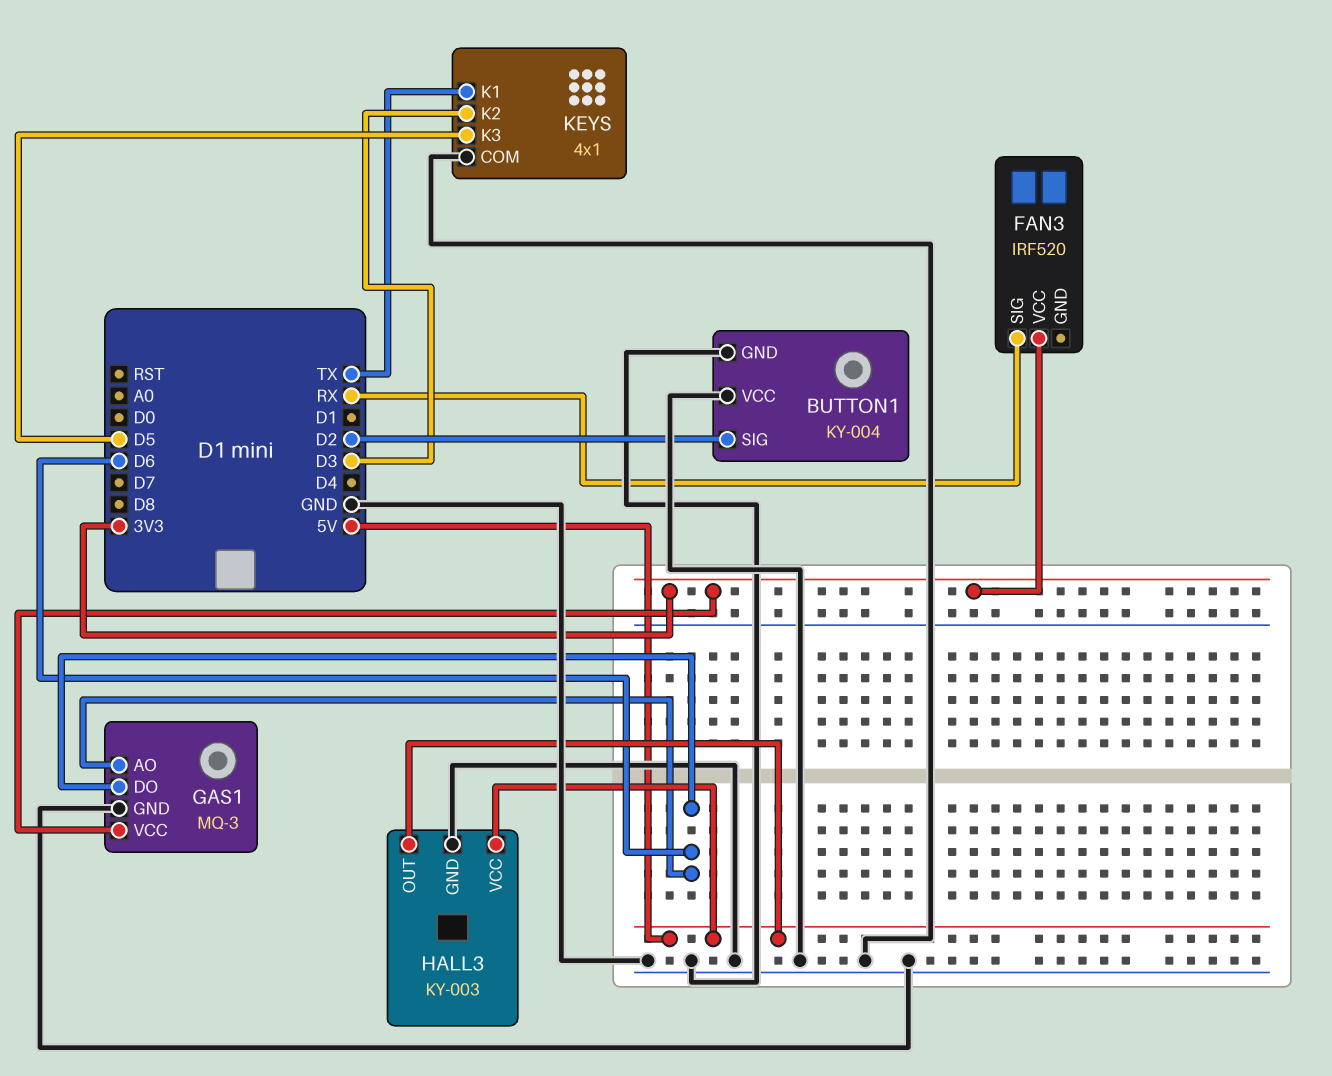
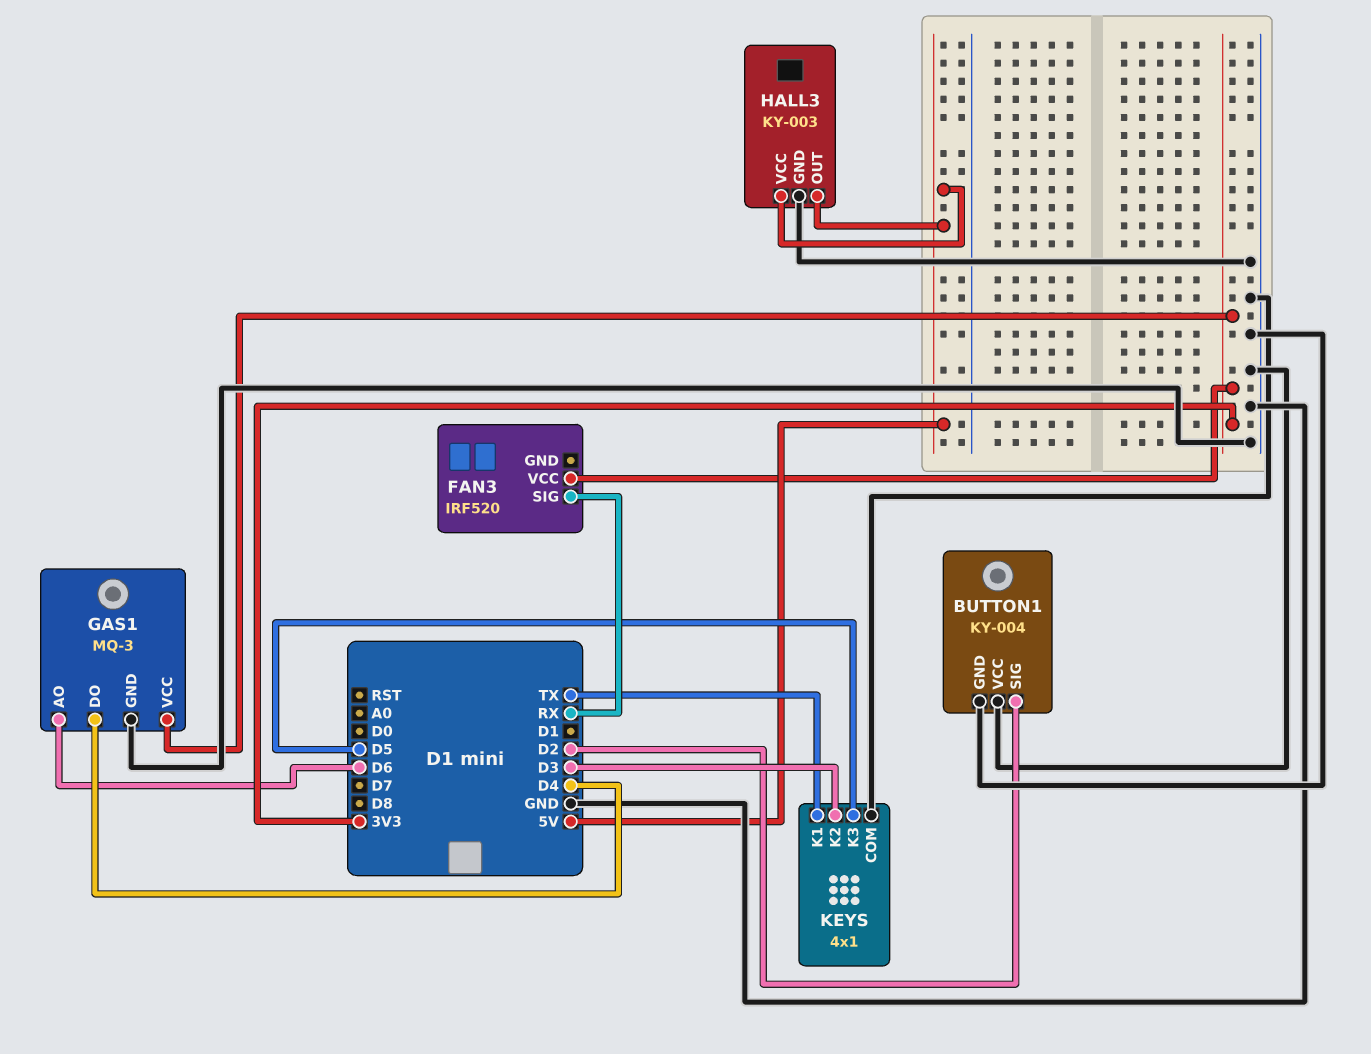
GAS1 pin DO: D6 -> D4

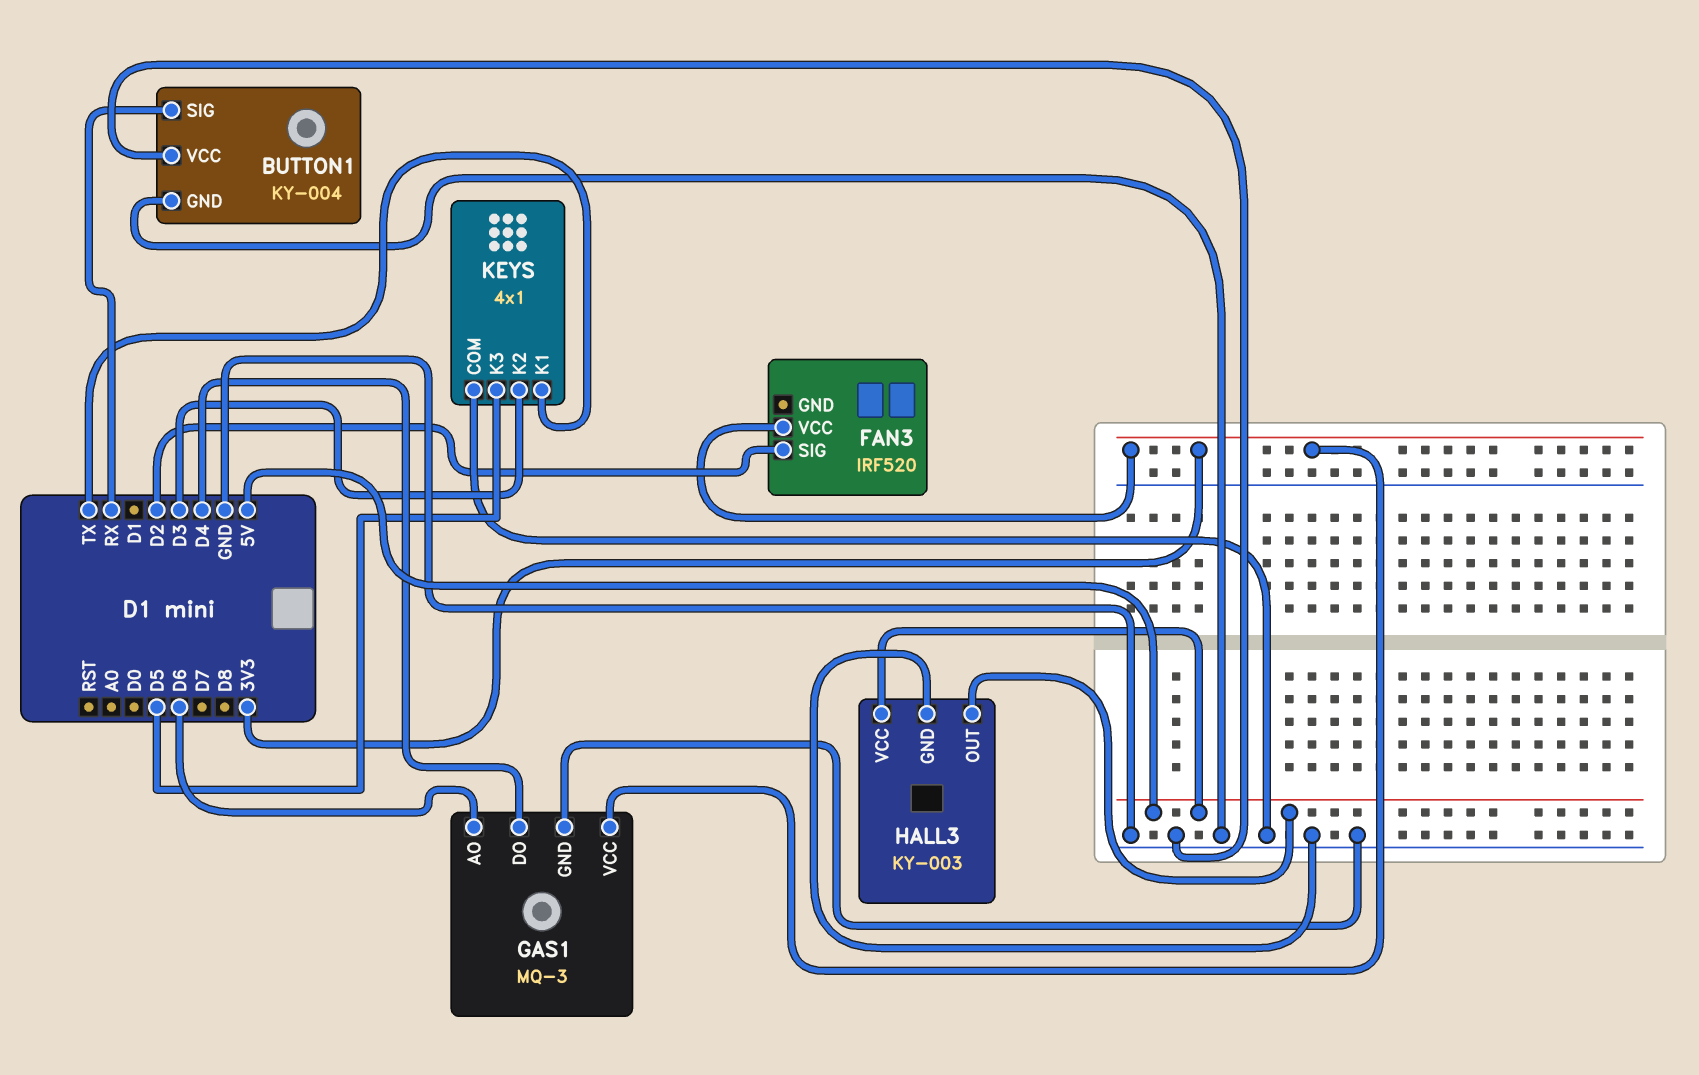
BUTTON1 pin SIG: D2 -> RX
FAN3 pin SIG: RX -> D2

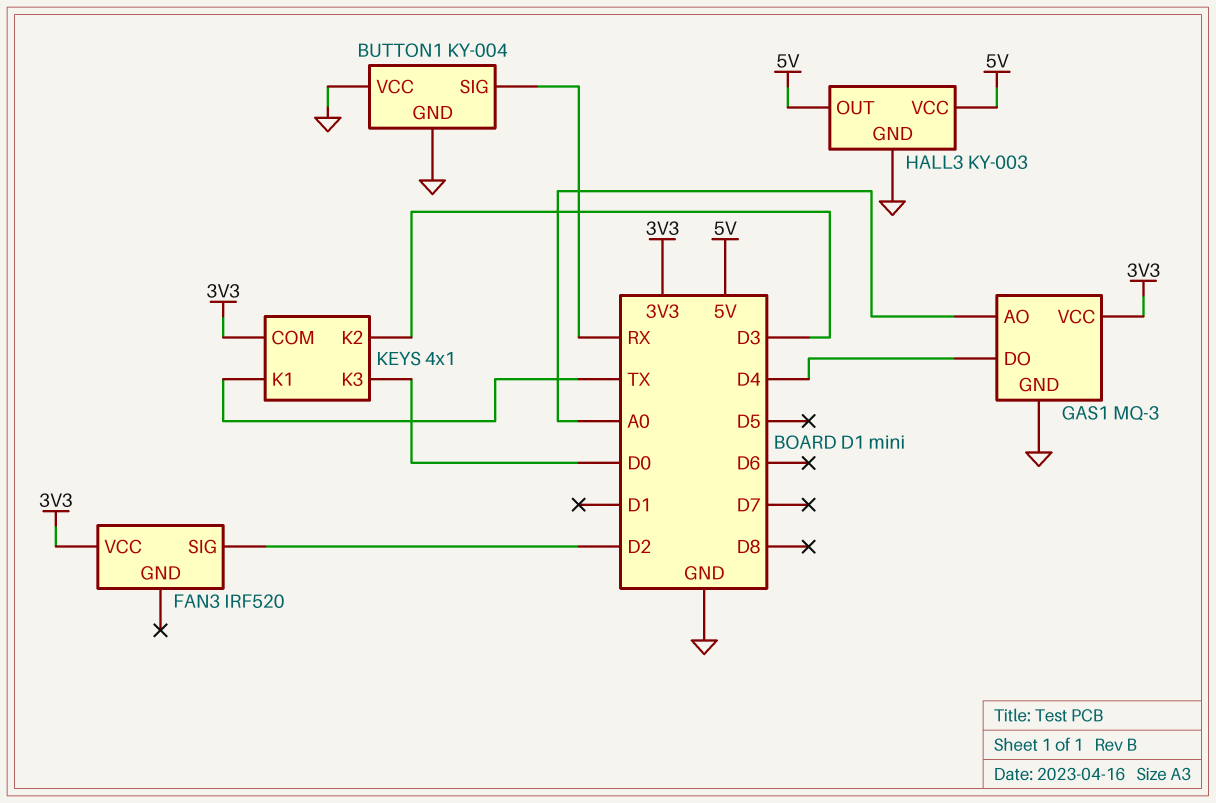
GAS1 pin AO: D6 -> A0
KEYS pin COM: GND -> 3V3
KEYS pin K3: D5 -> D0

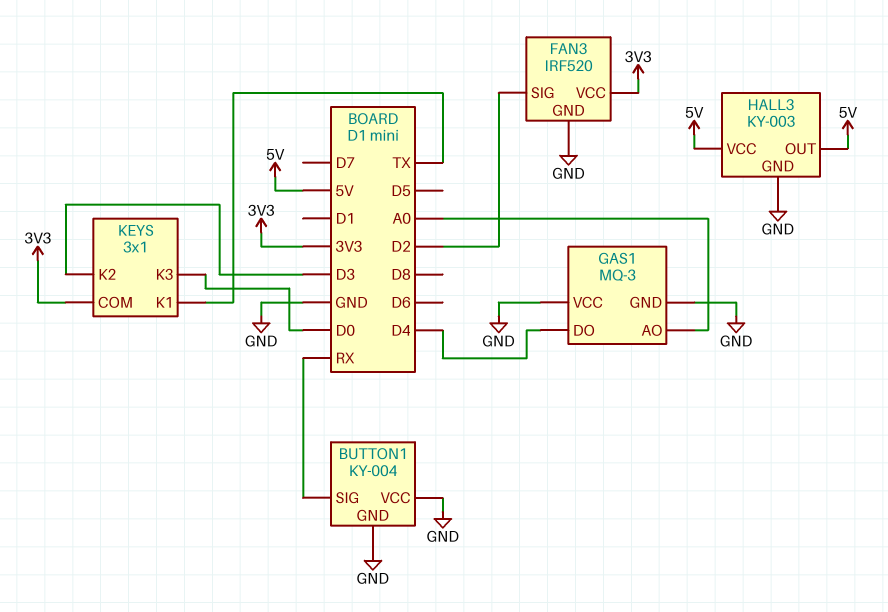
FAN3 pin GND: none -> GND
GAS1 pin VCC: 3V3 -> GND
KEYS: 4x1 -> 3x1

